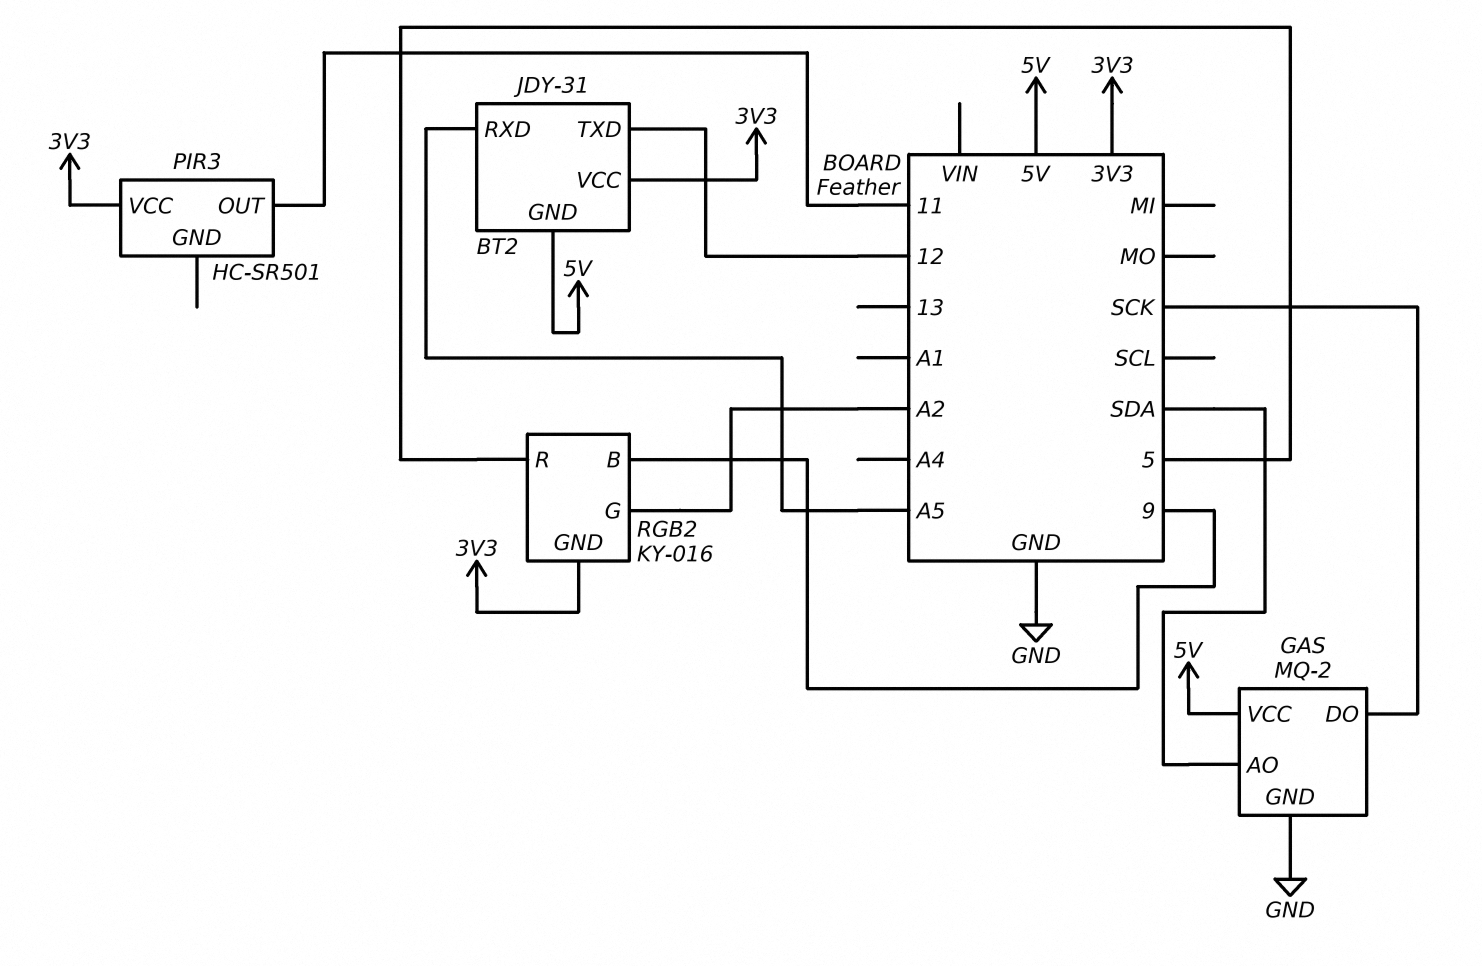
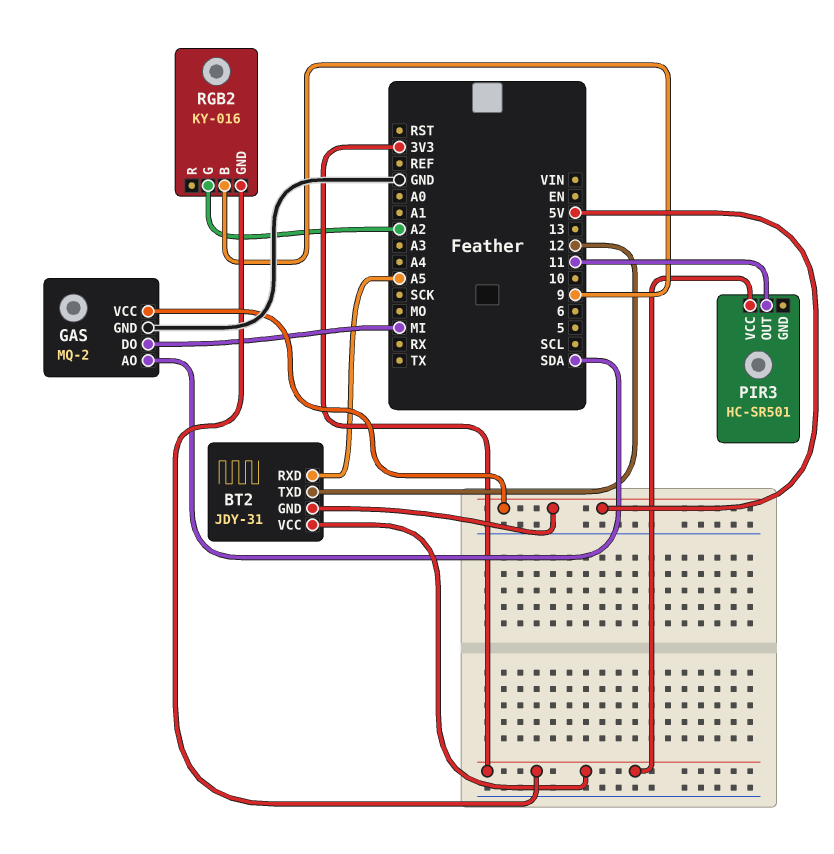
GAS pin DO: SCK -> MI
RGB2 pin R: 5 -> none

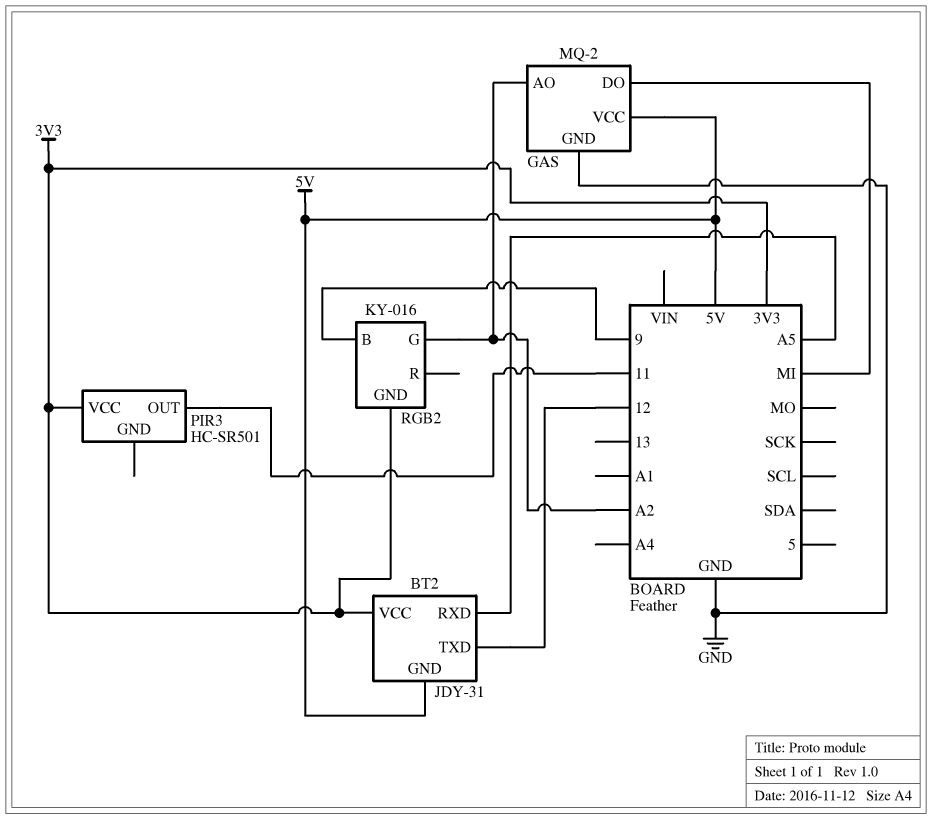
GAS pin AO: SDA -> A2

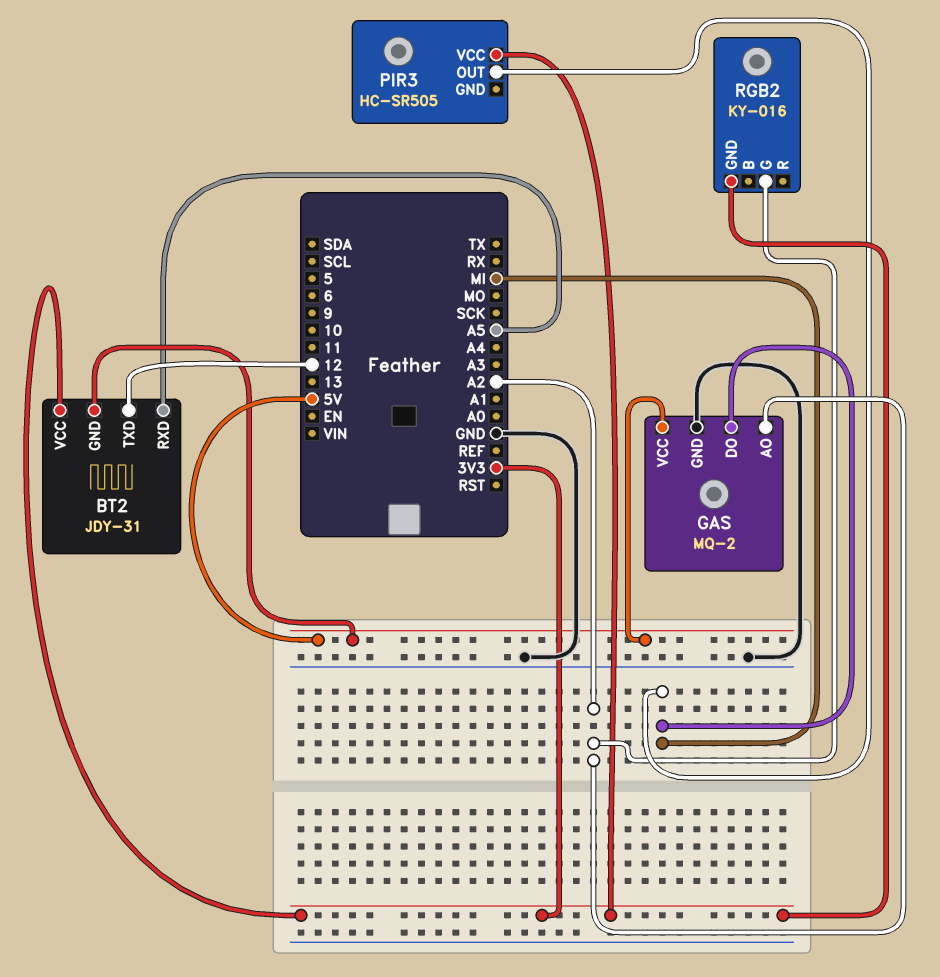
PIR3: HC-SR501 -> HC-SR505
PIR3 pin OUT: 11 -> MI
RGB2 pin B: 9 -> none

